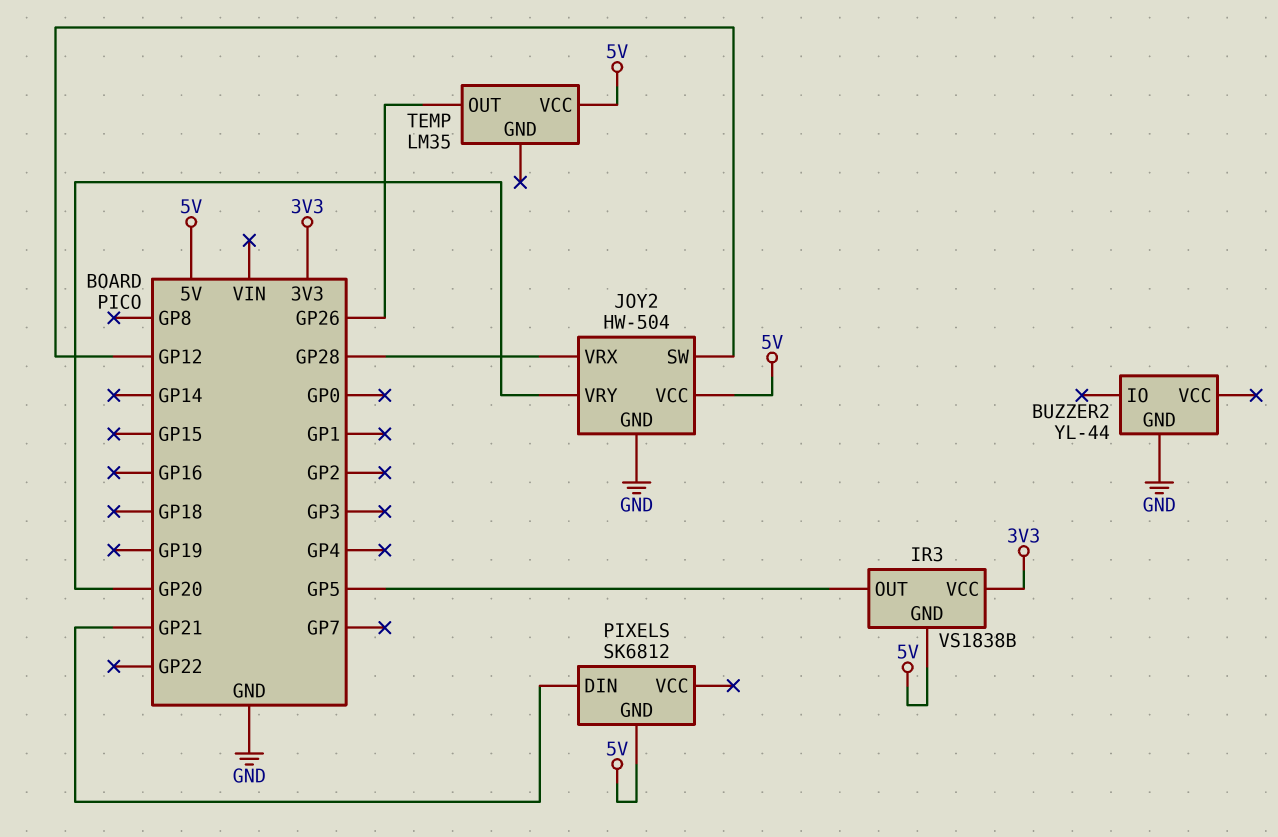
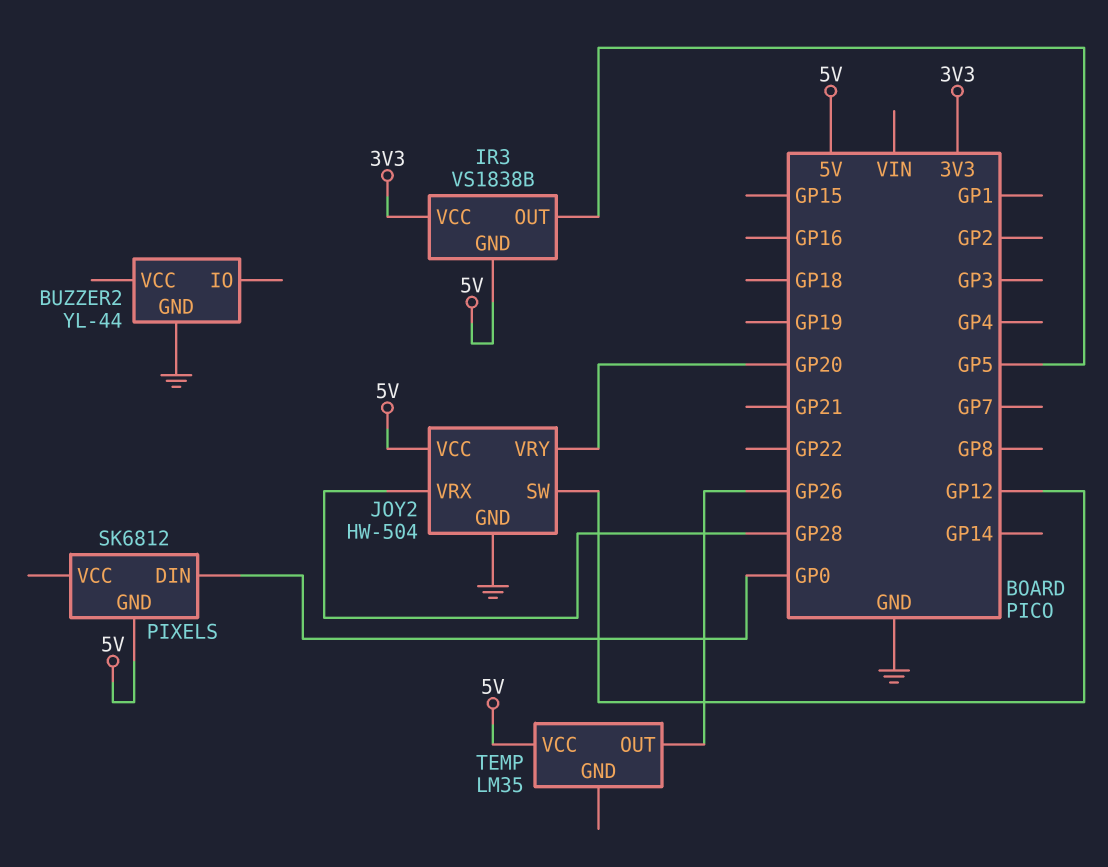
PIXELS pin DIN: GP21 -> GP0

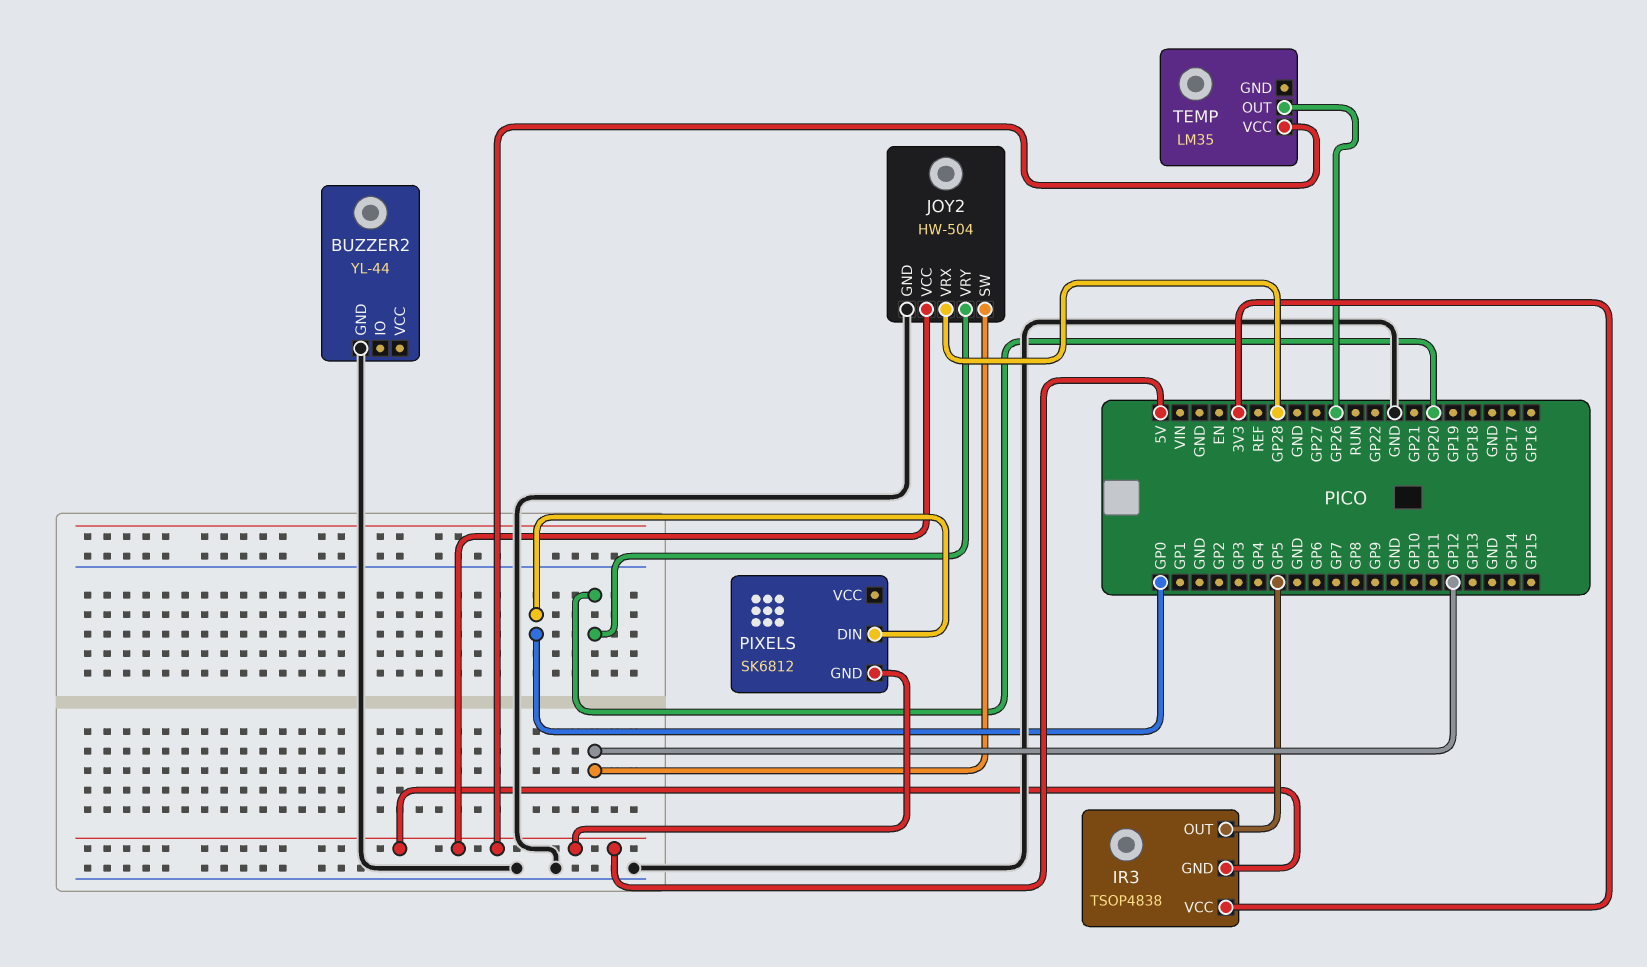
IR3: VS1838B -> TSOP4838

